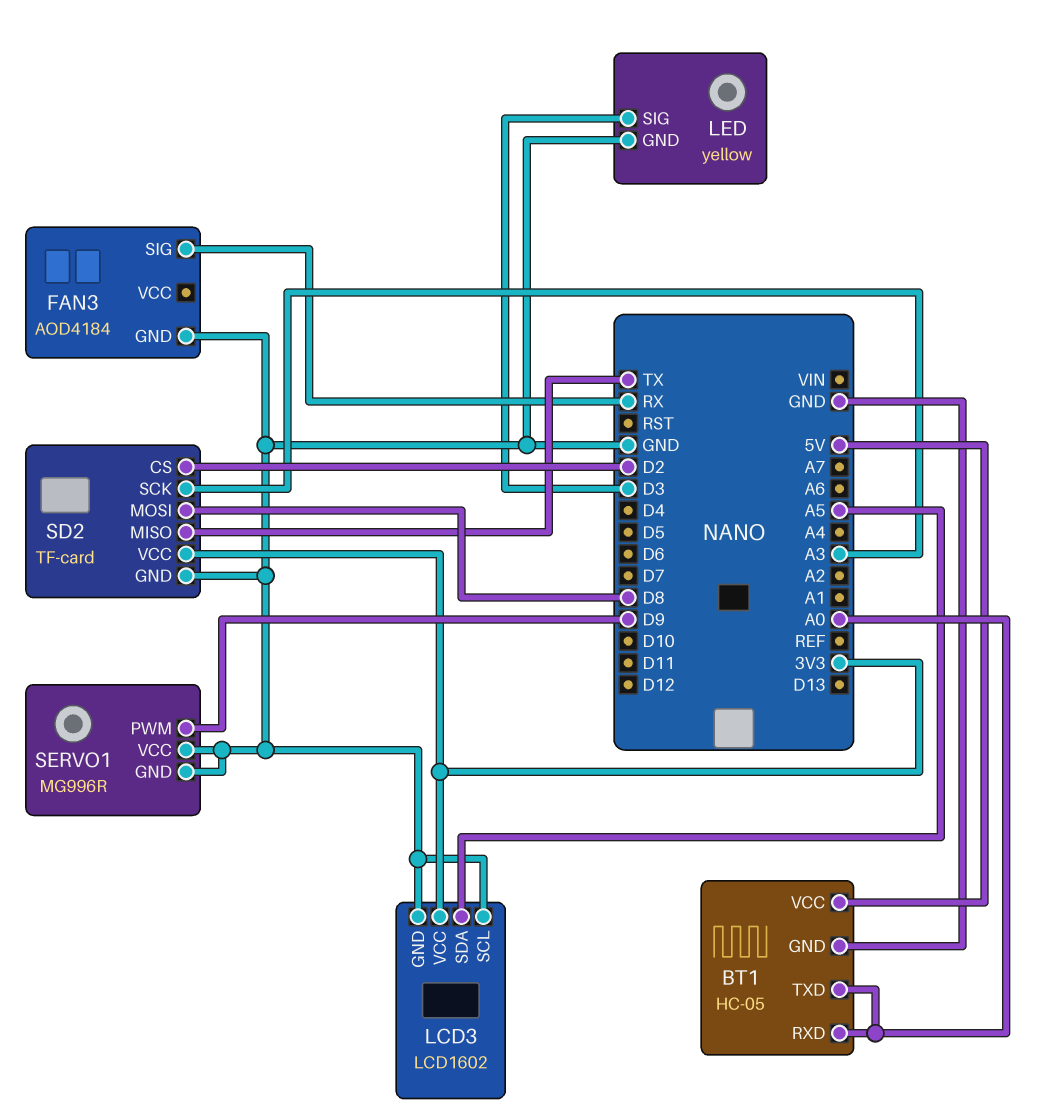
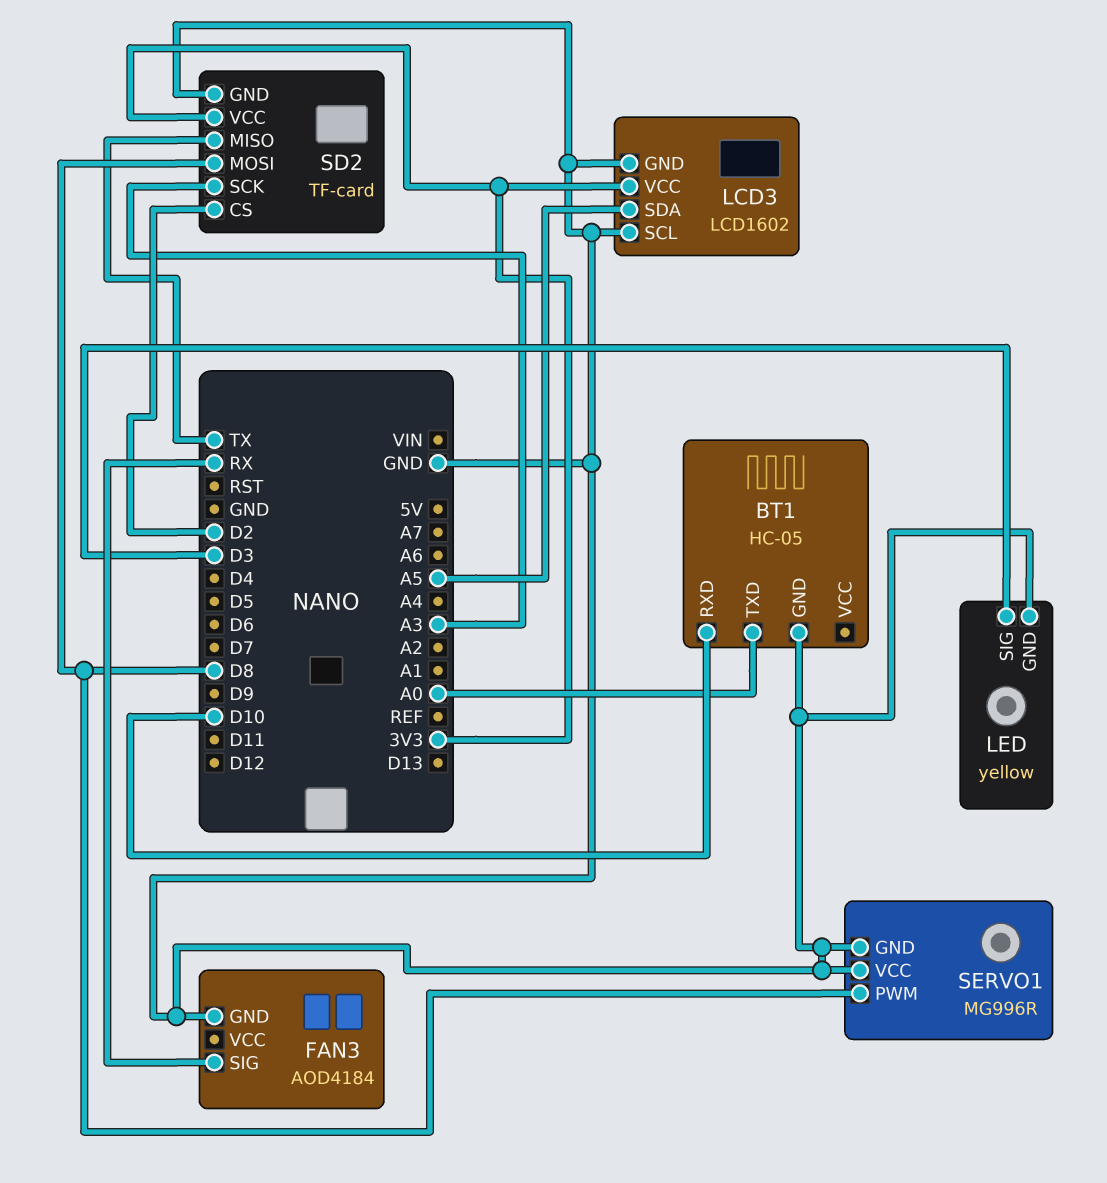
BT1 pin RXD: A0 -> D10
BT1 pin VCC: 5V -> none
SERVO1 pin PWM: D9 -> D8

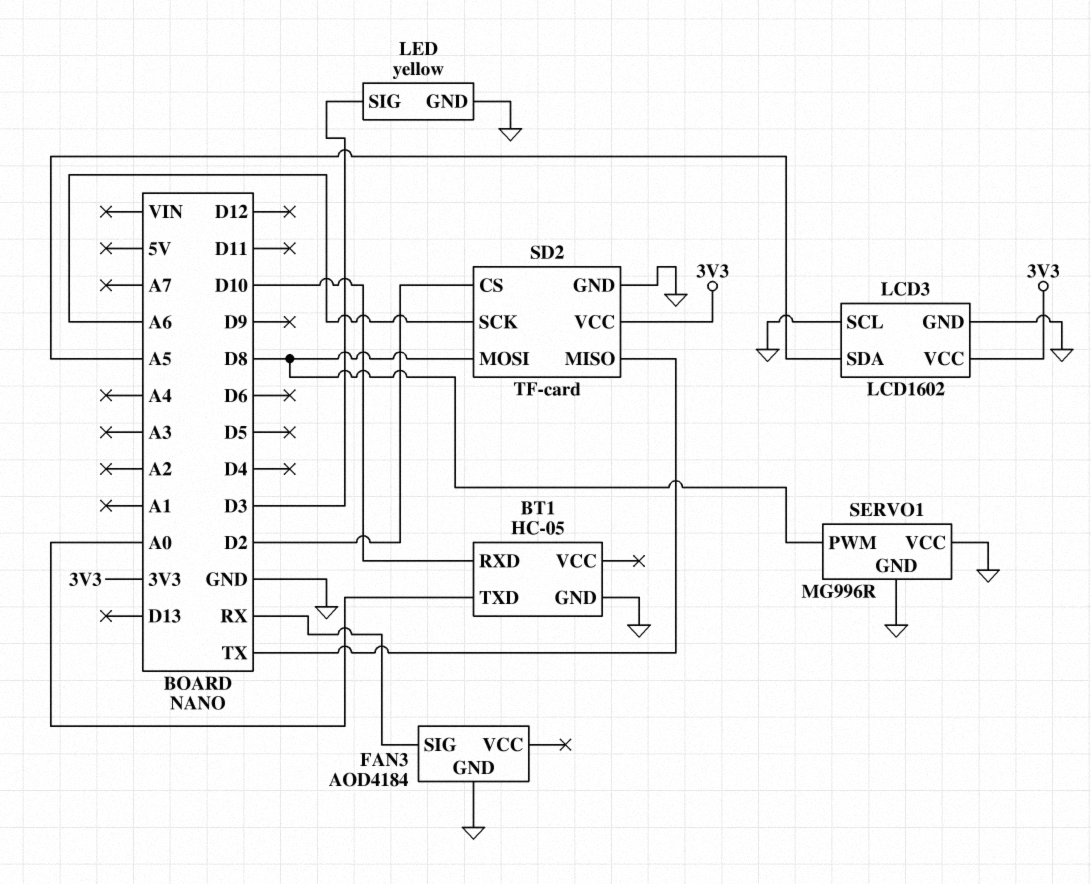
SD2 pin SCK: A3 -> A6

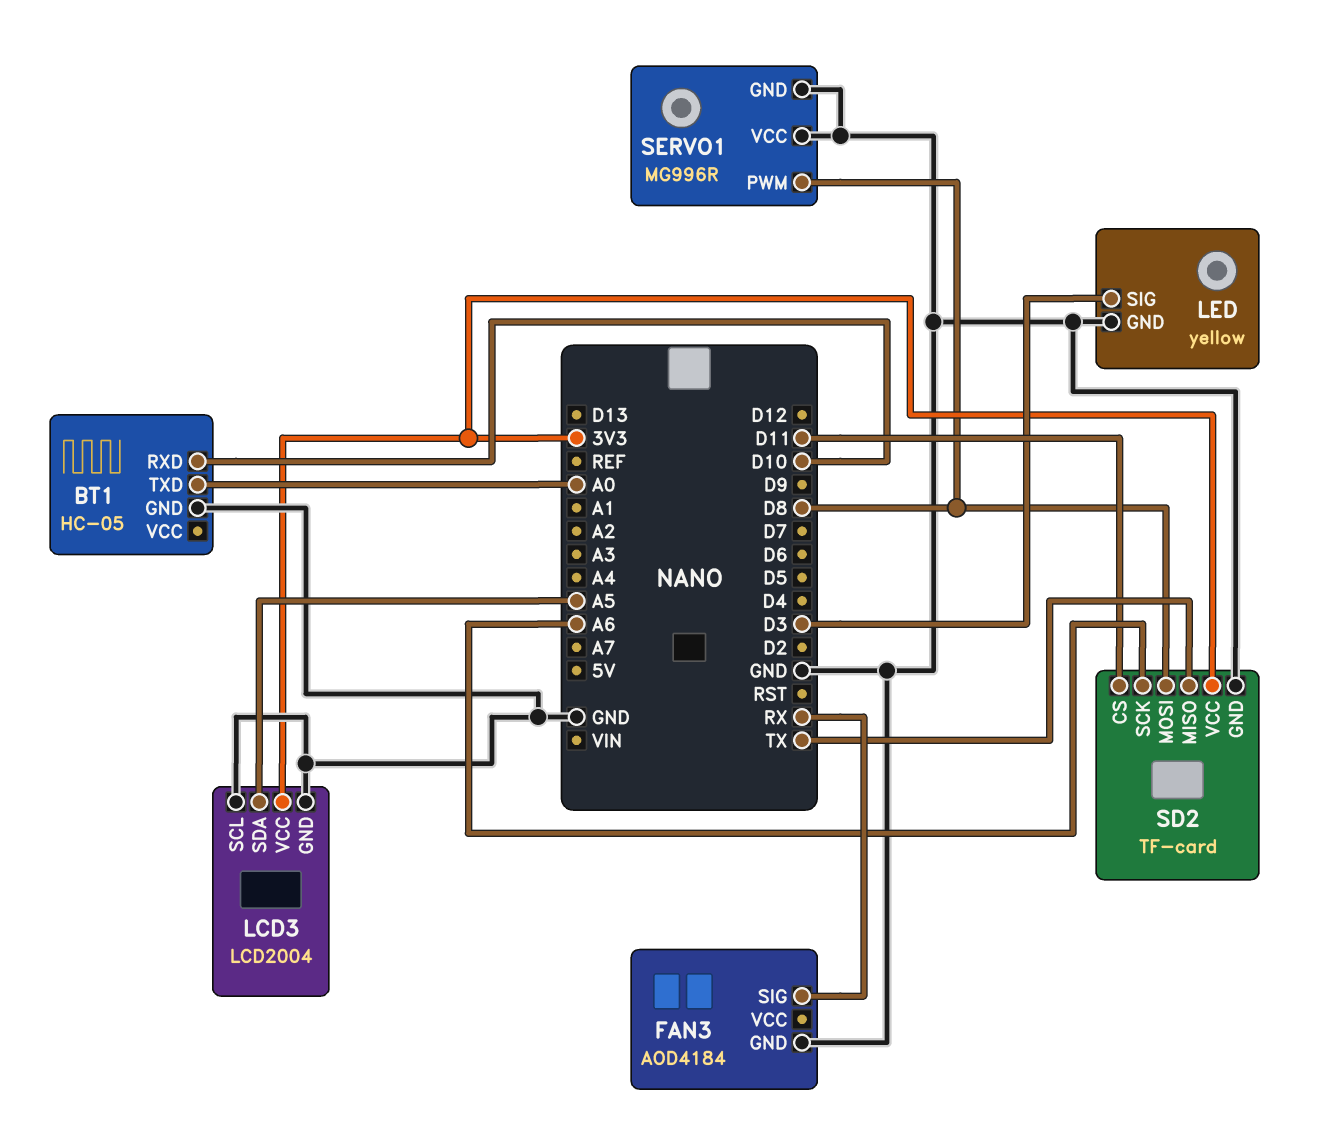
LCD3: LCD1602 -> LCD2004
SD2 pin CS: D2 -> D11

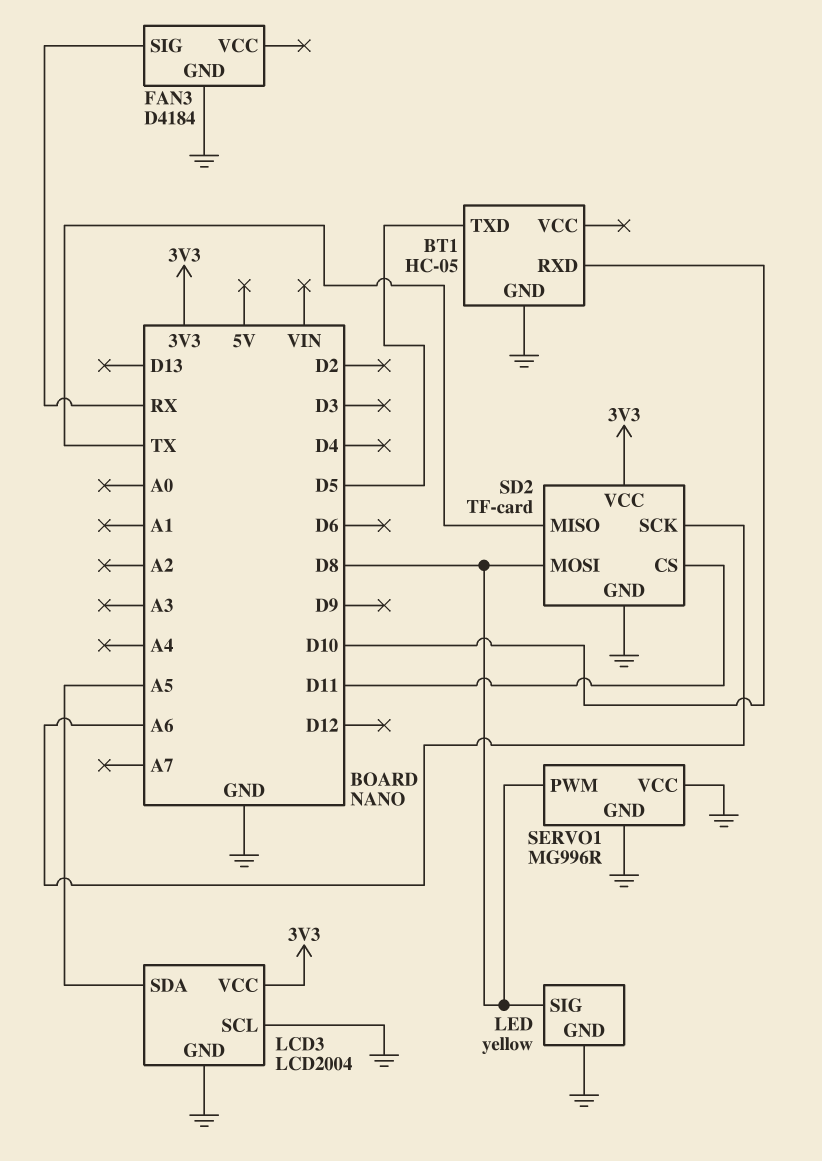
BT1 pin TXD: A0 -> D5
FAN3: AOD4184 -> D4184
LED pin SIG: D3 -> D8

